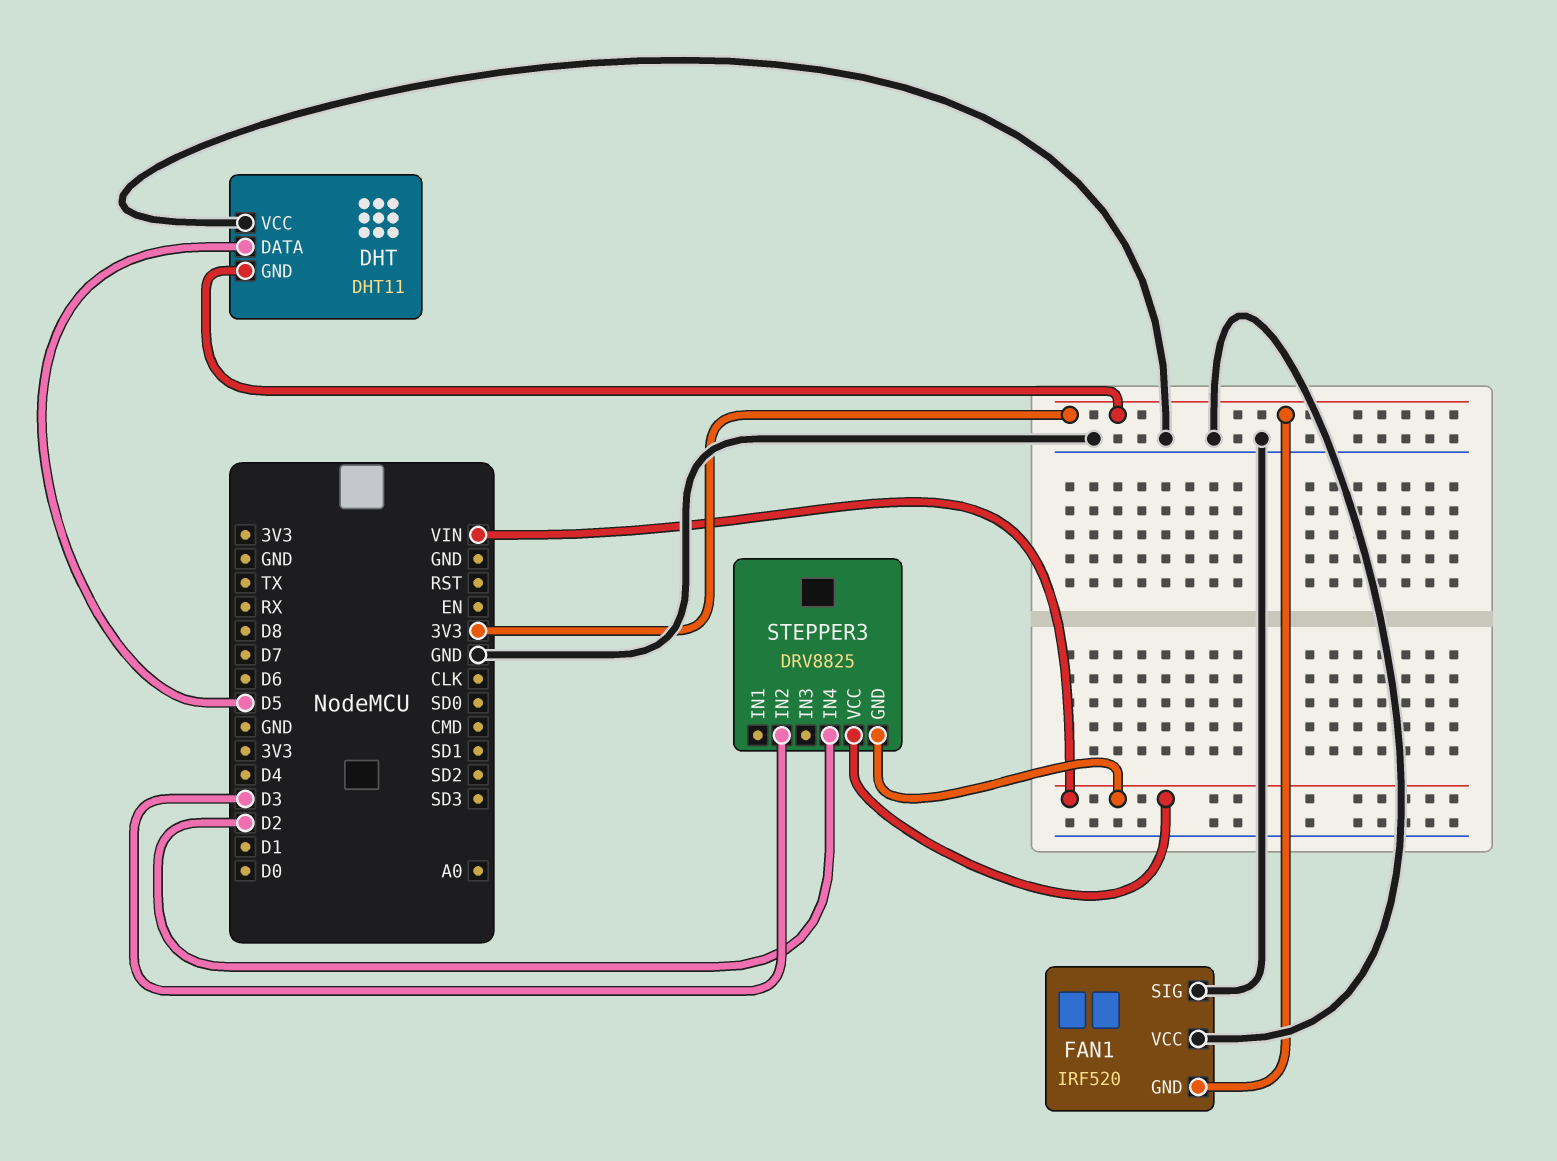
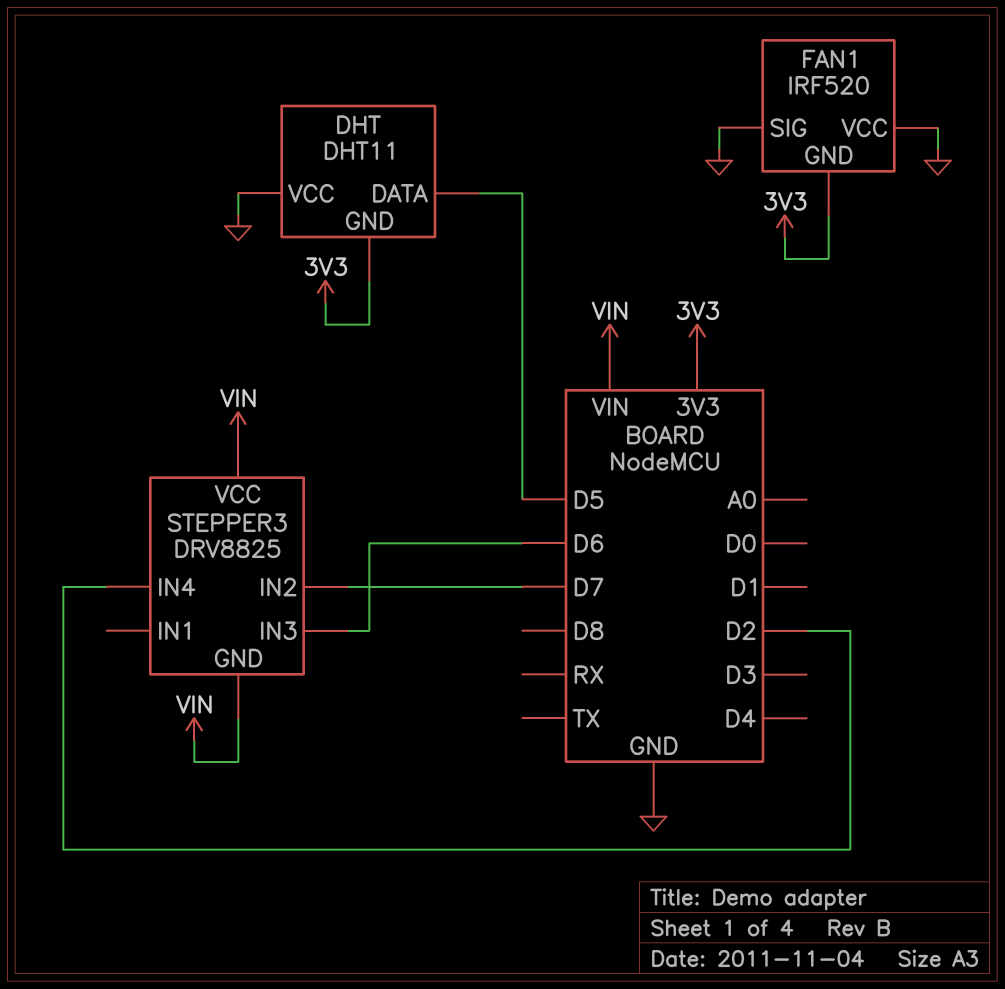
STEPPER3 pin IN2: D3 -> D7
STEPPER3 pin IN3: none -> D6

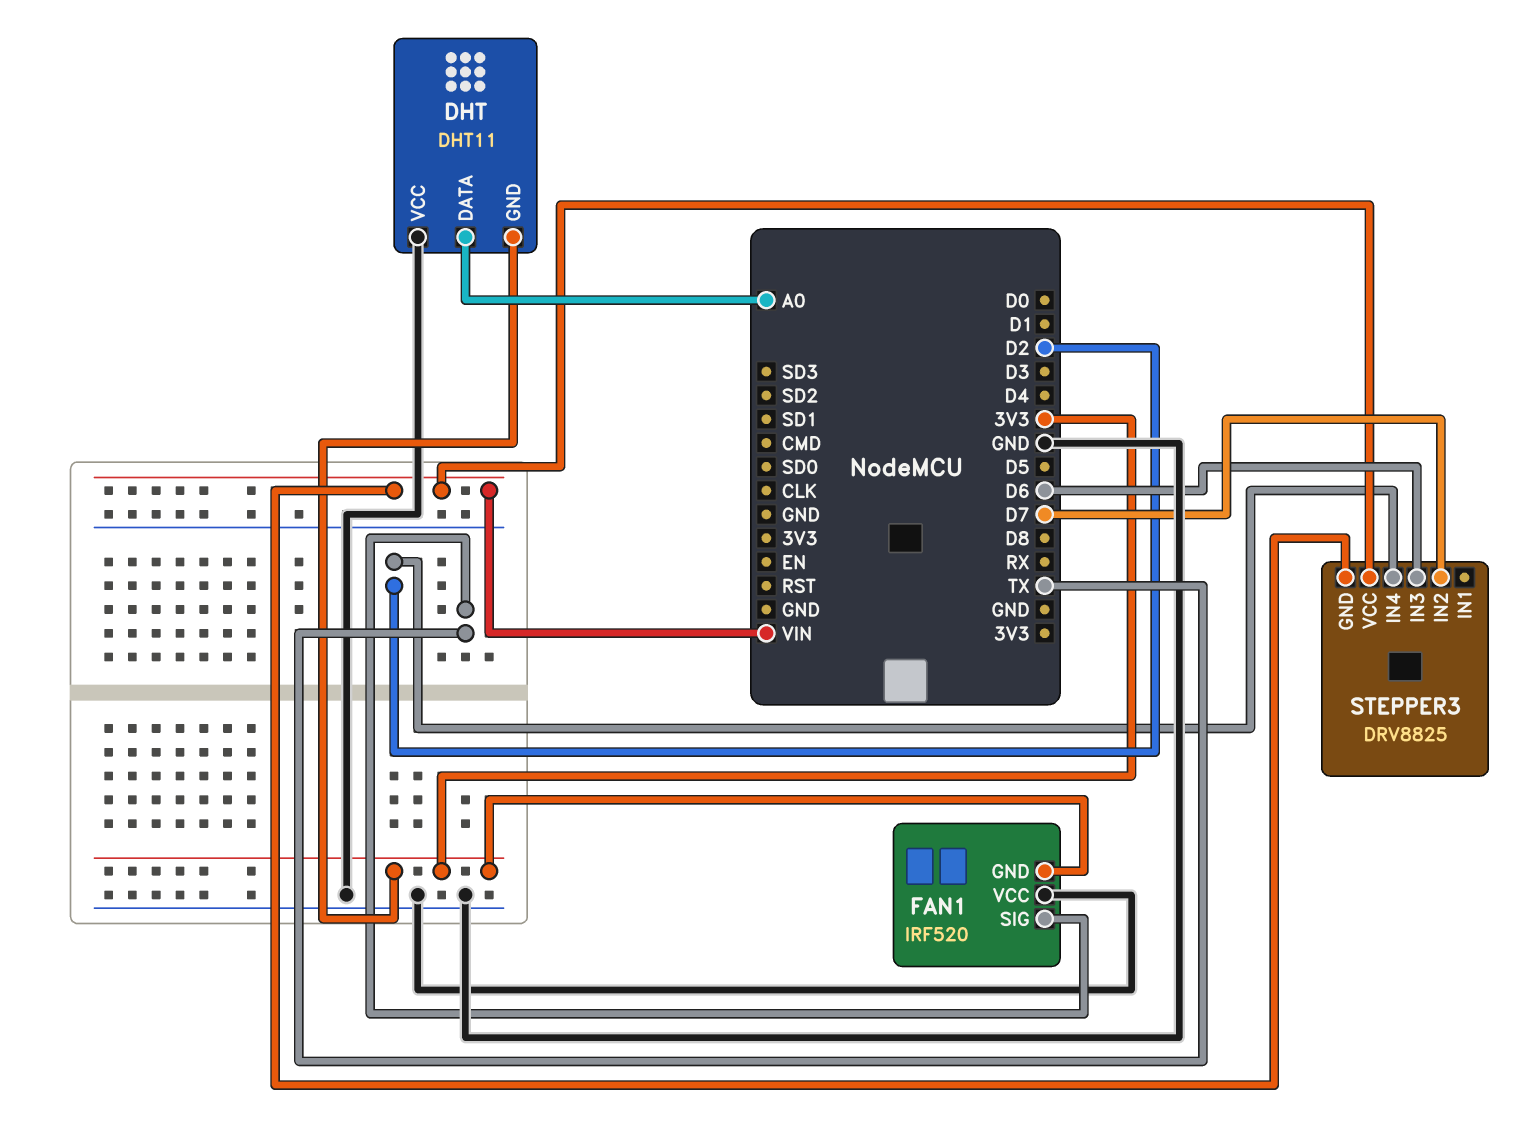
DHT pin DATA: D5 -> A0
FAN1 pin SIG: GND -> TX

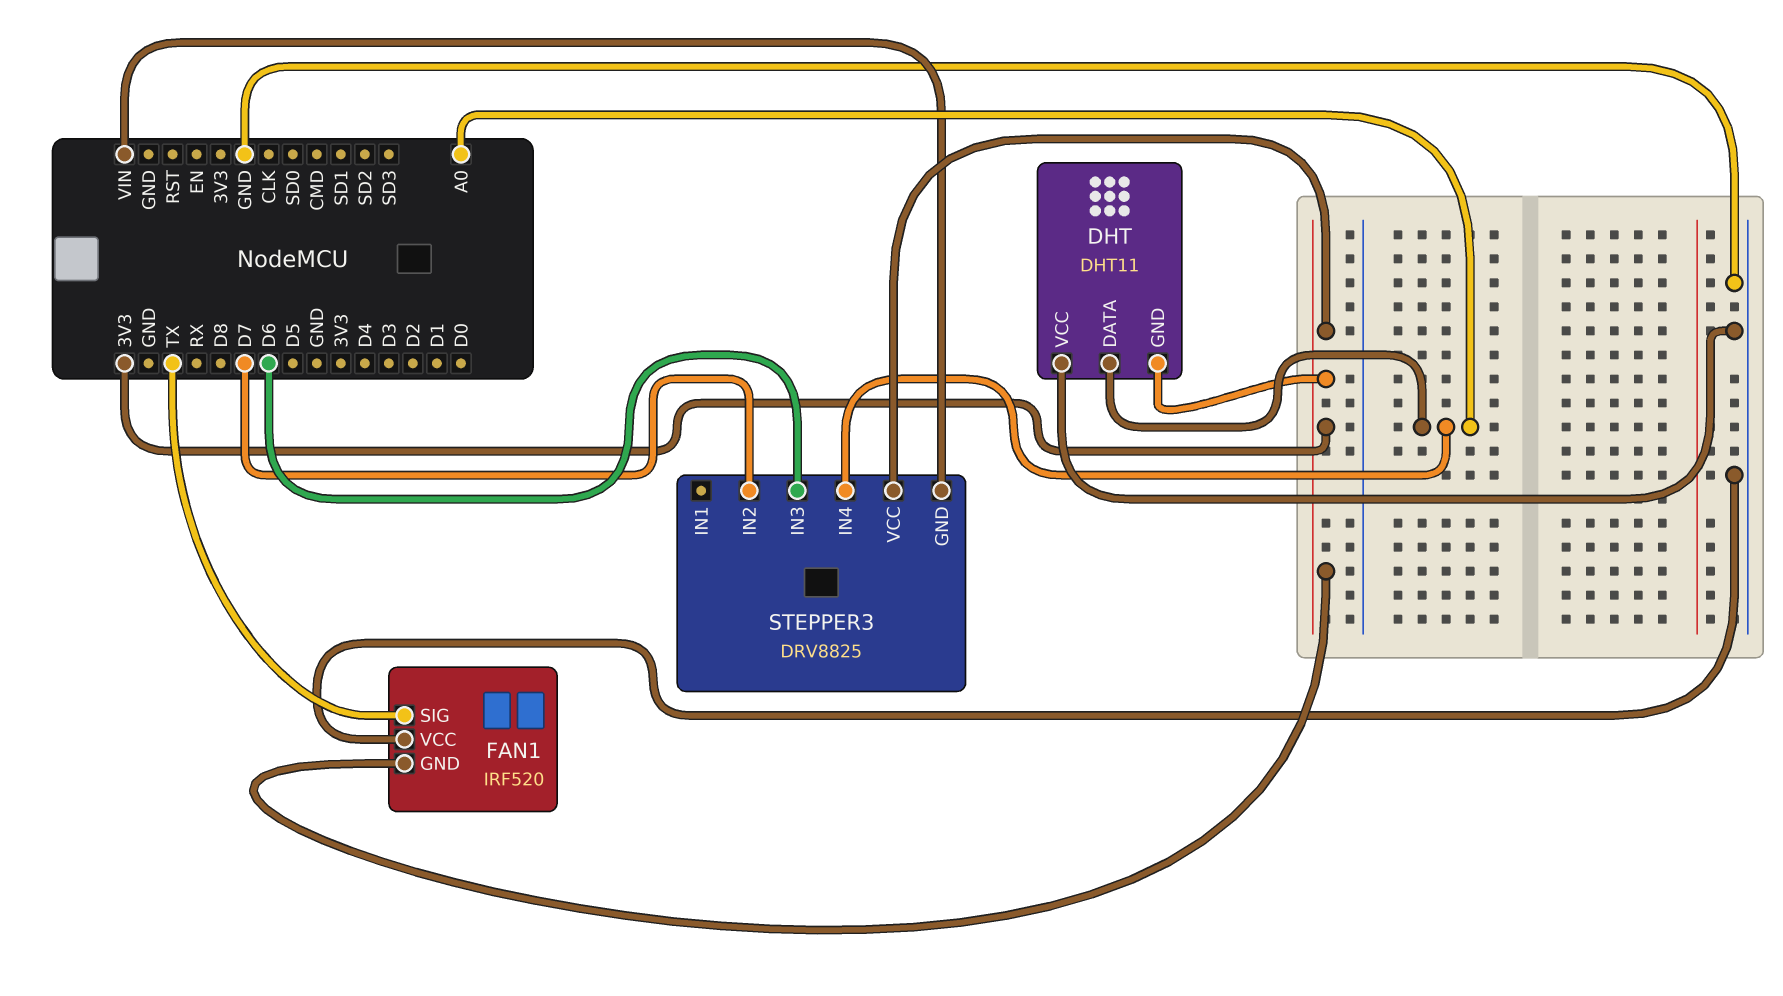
STEPPER3 pin IN4: D2 -> A0
STEPPER3 pin VCC: VIN -> 3V3

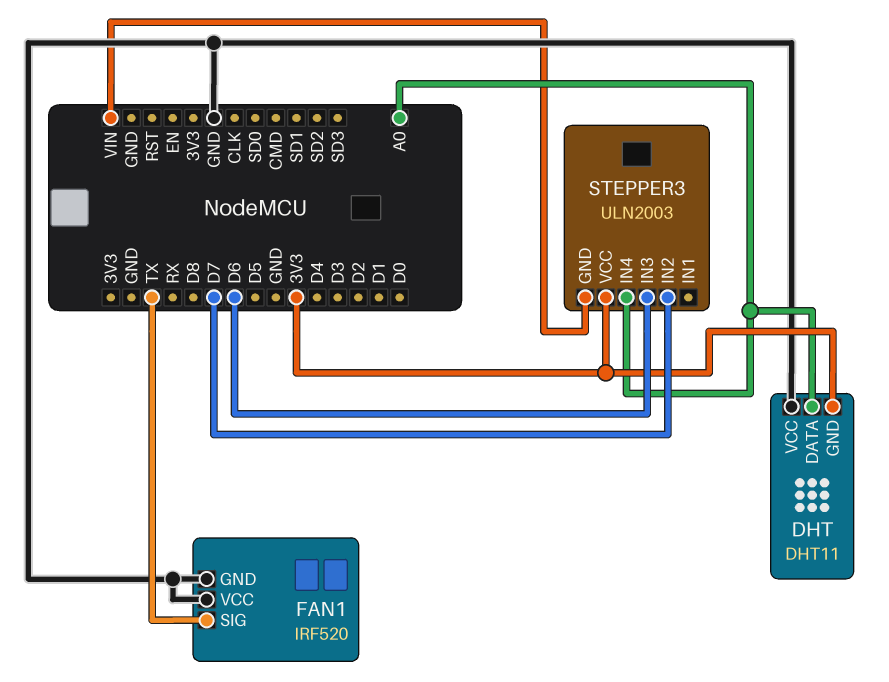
FAN1 pin GND: 3V3 -> GND
STEPPER3: DRV8825 -> ULN2003

